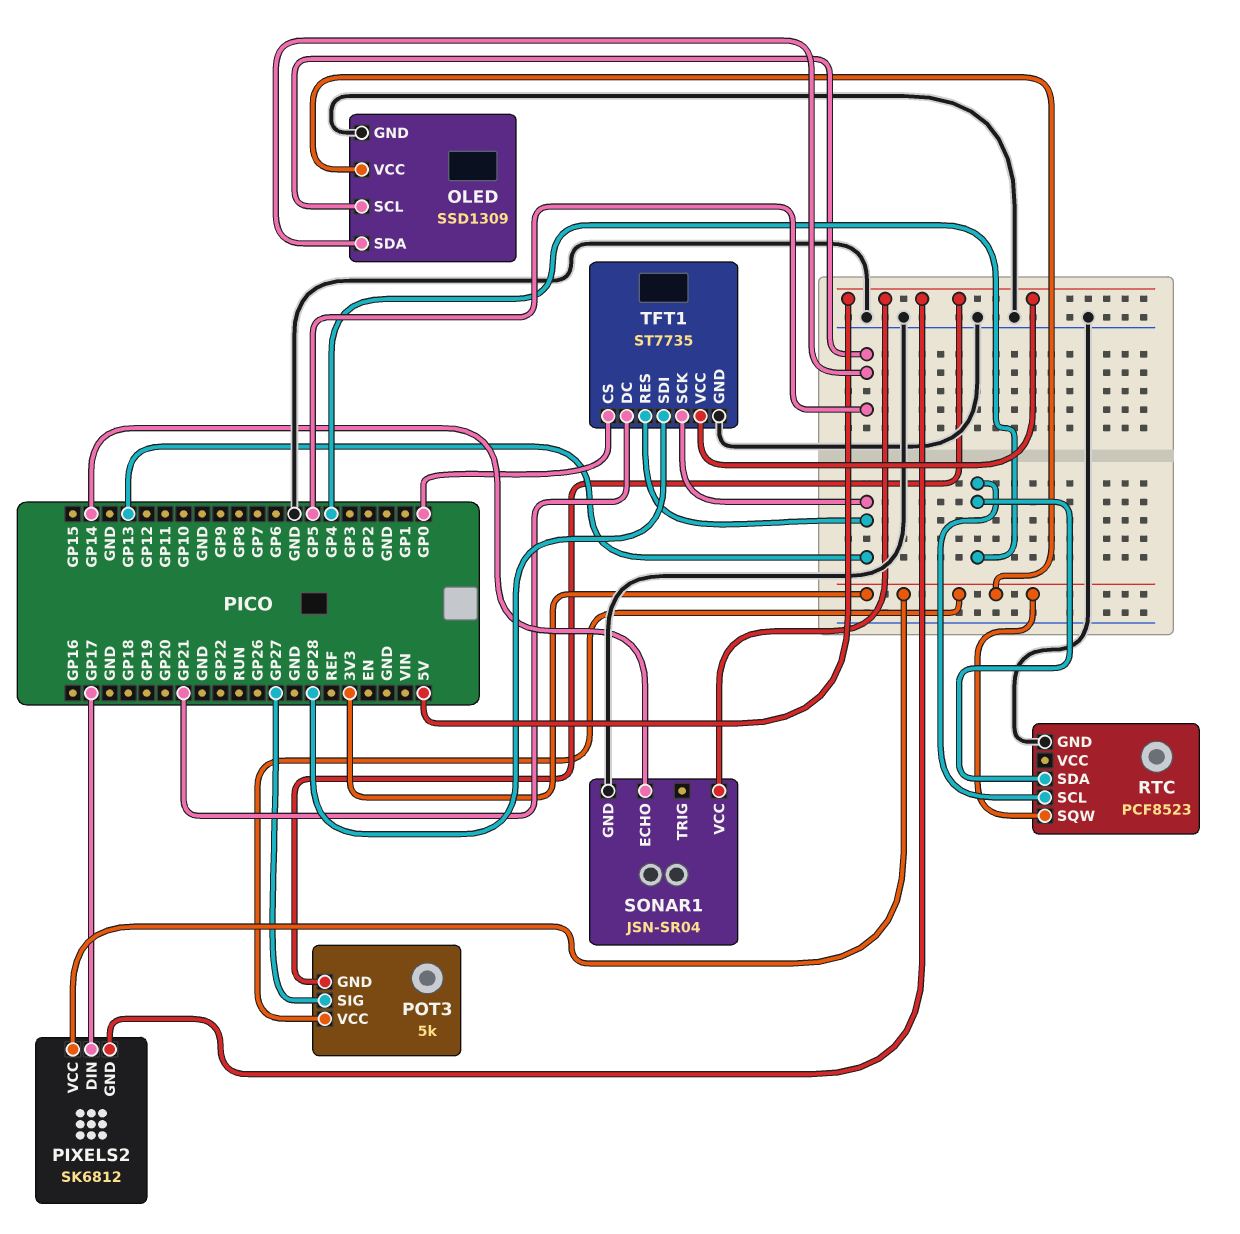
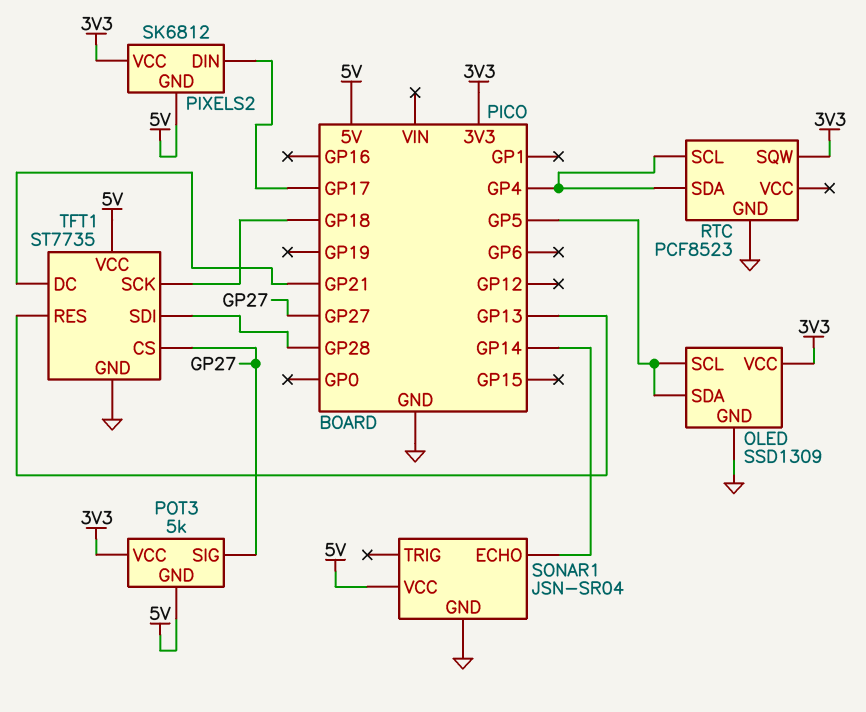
TFT1 pin CS: GP0 -> GP27
TFT1 pin SCK: GP13 -> GP18

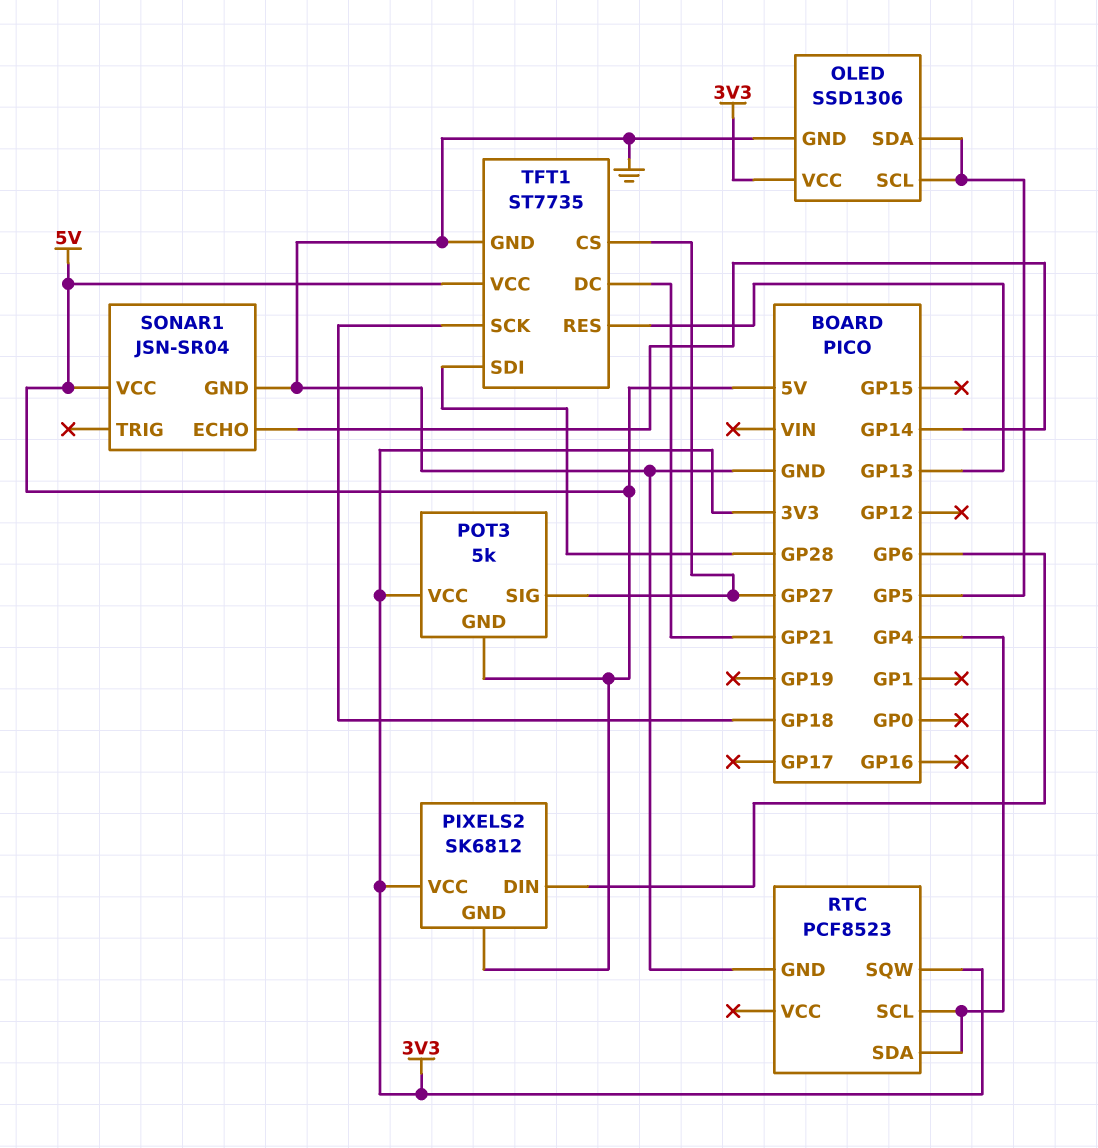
OLED: SSD1309 -> SSD1306
PIXELS2 pin DIN: GP17 -> GP6

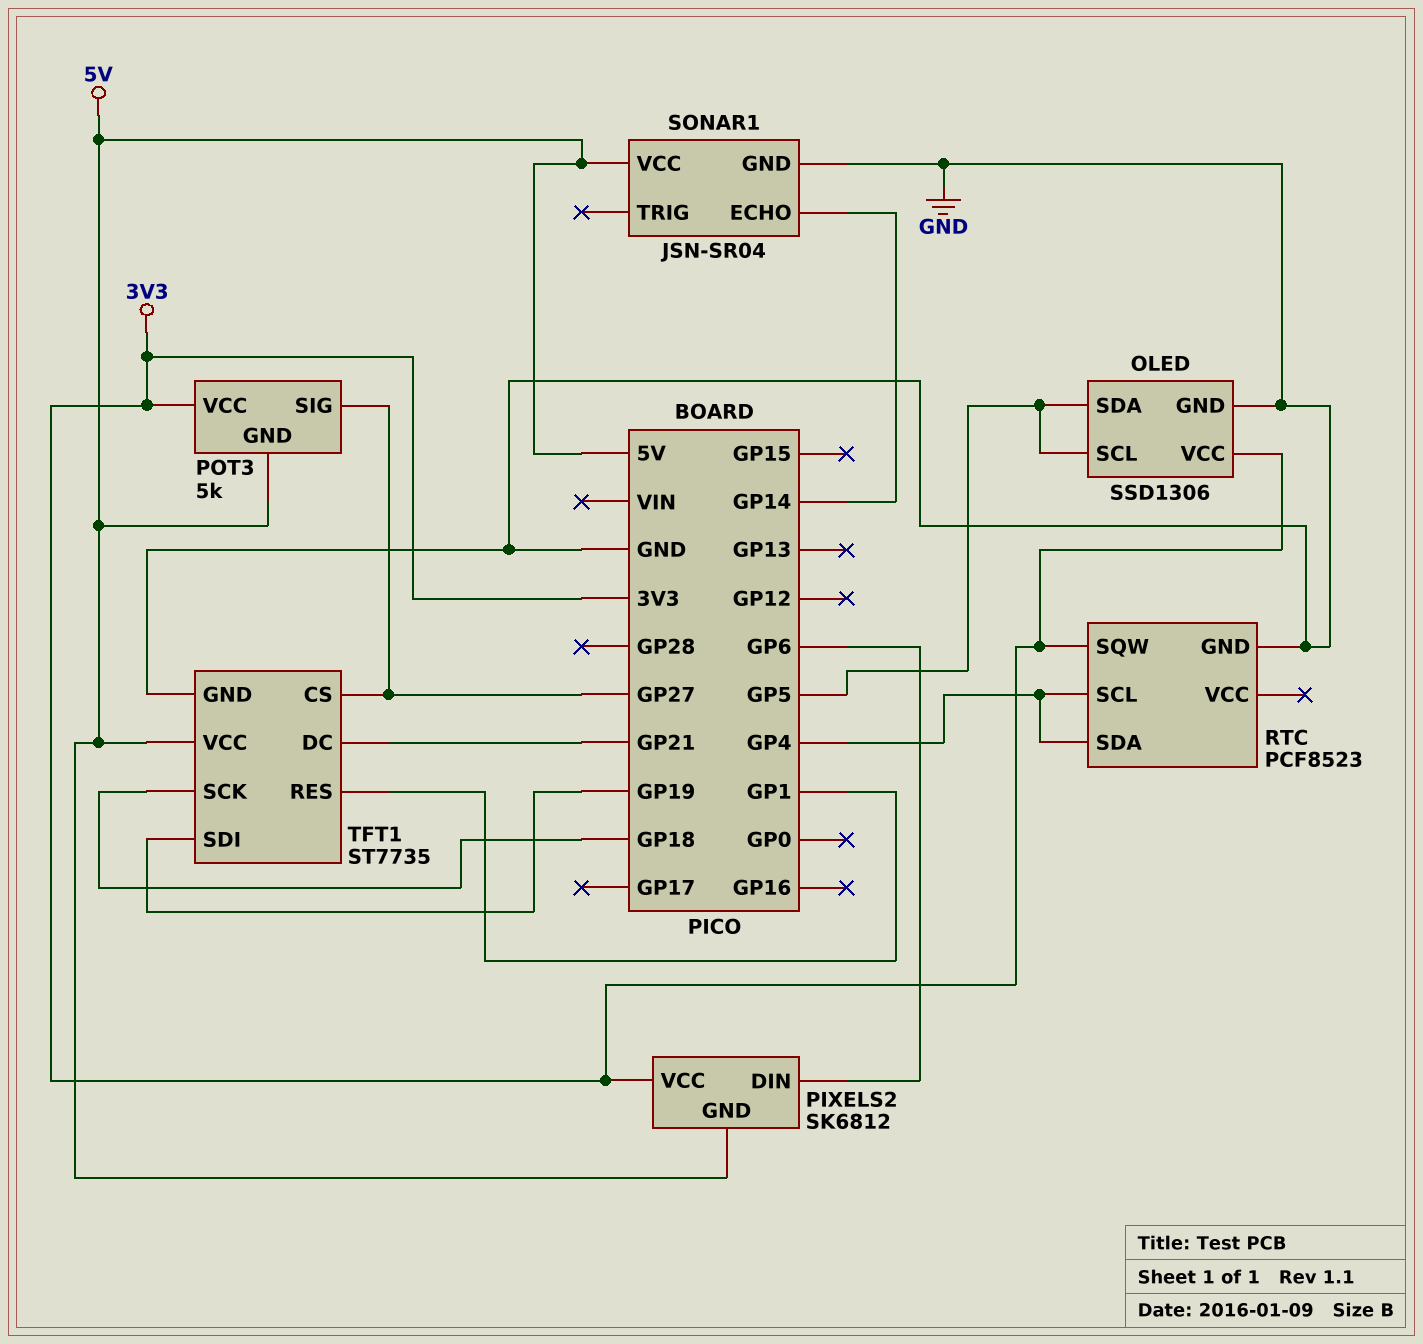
TFT1 pin RES: GP13 -> GP1
TFT1 pin SDI: GP28 -> GP19

